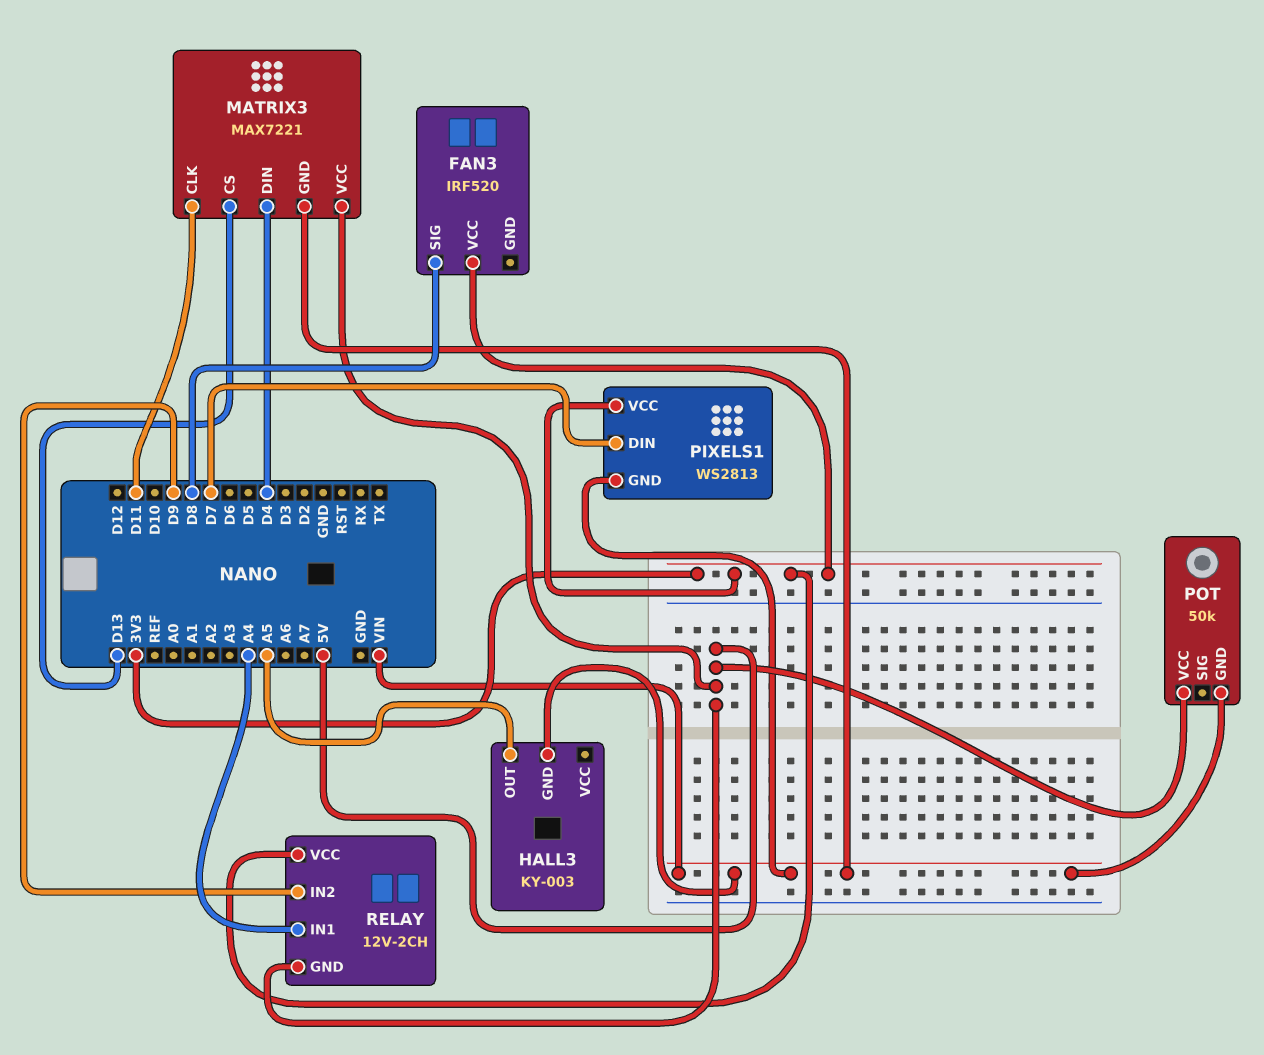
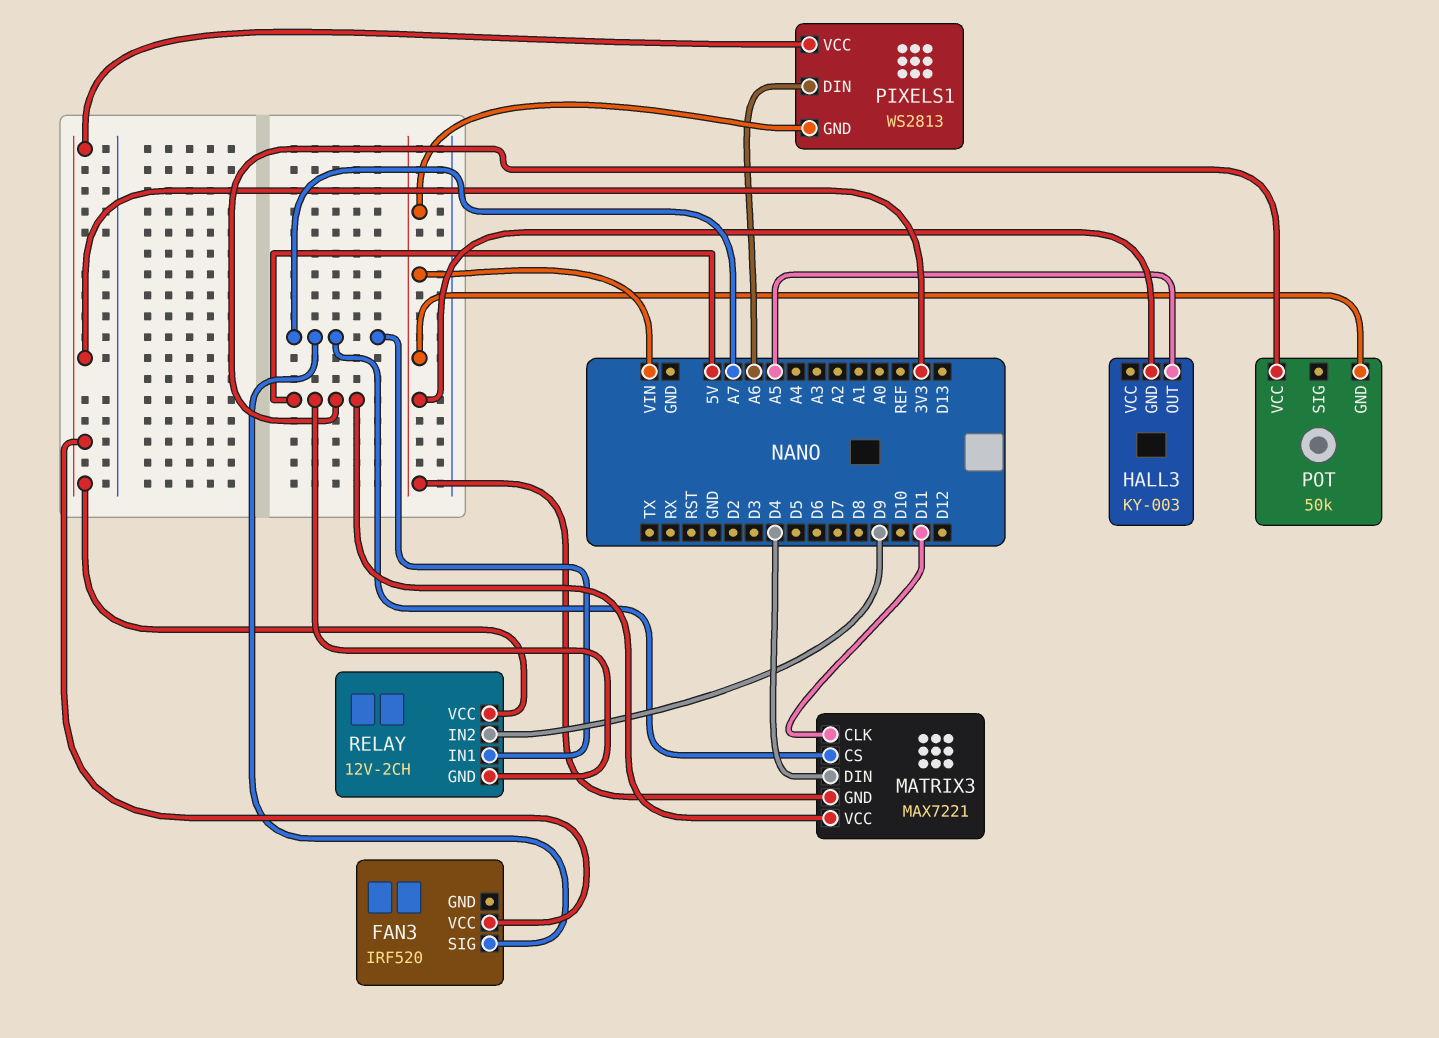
FAN3 pin SIG: D8 -> A7
MATRIX3 pin CS: D13 -> A7
PIXELS1 pin DIN: D7 -> A6
RELAY pin IN1: A4 -> A7

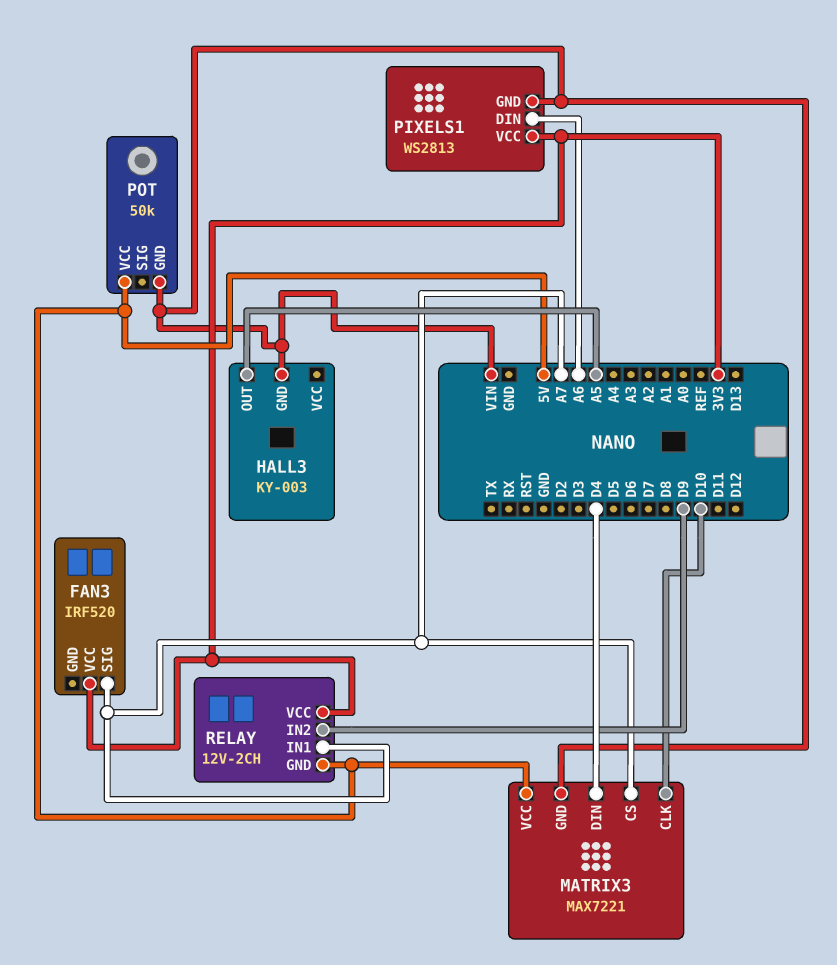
MATRIX3 pin CLK: D11 -> D10

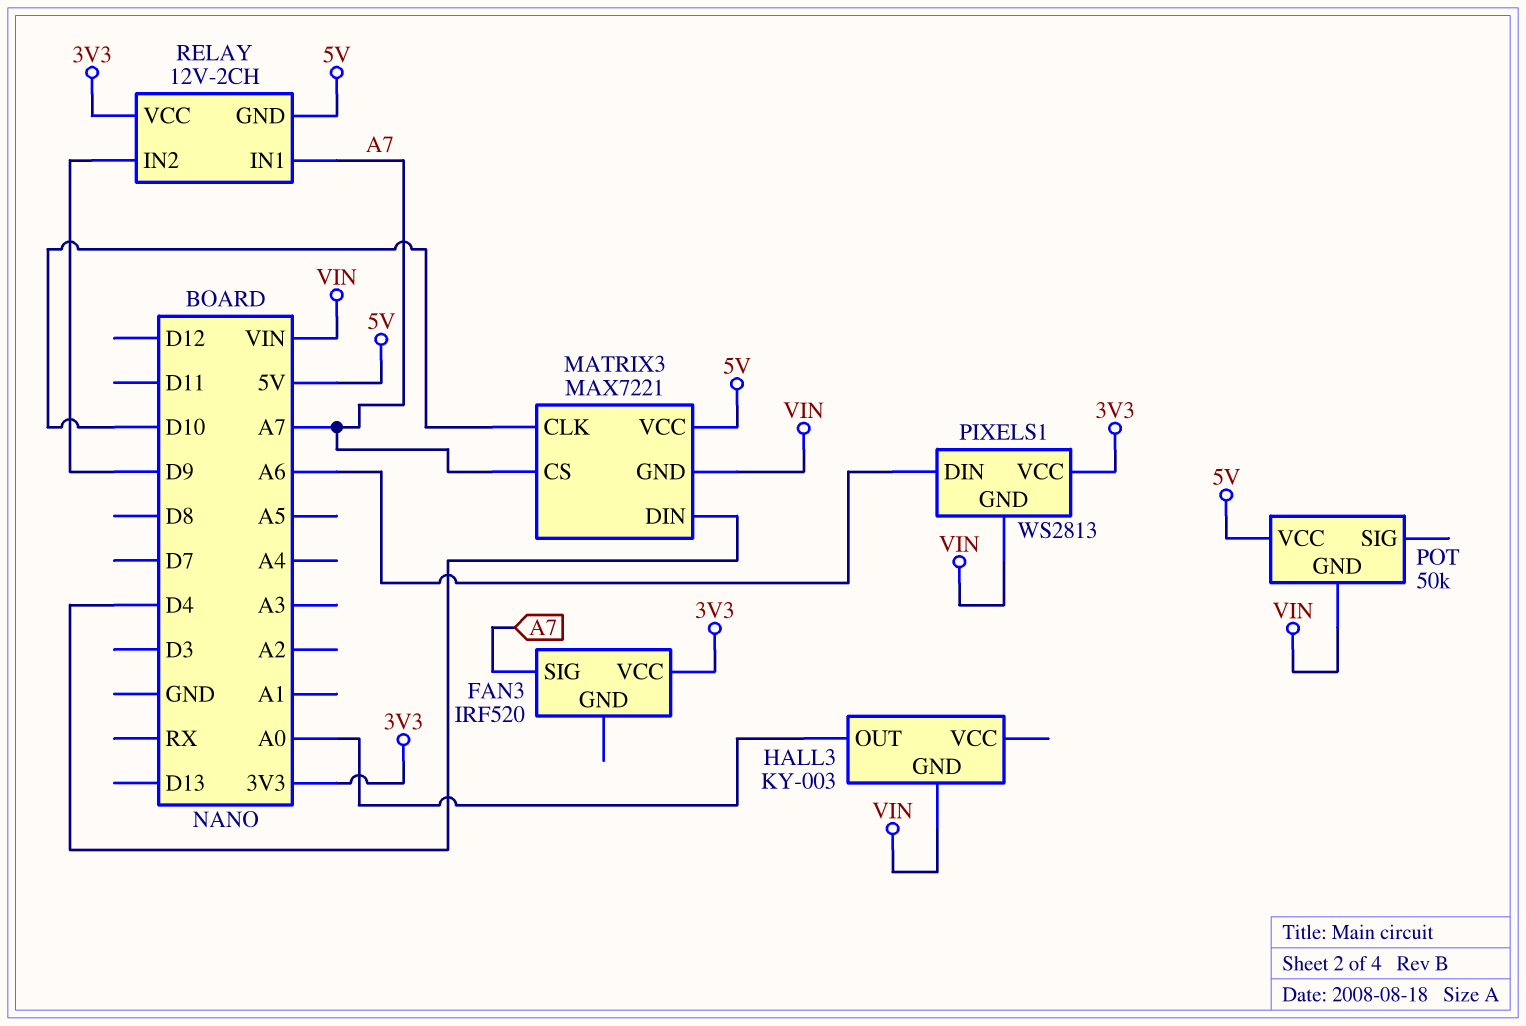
HALL3 pin OUT: A5 -> A0

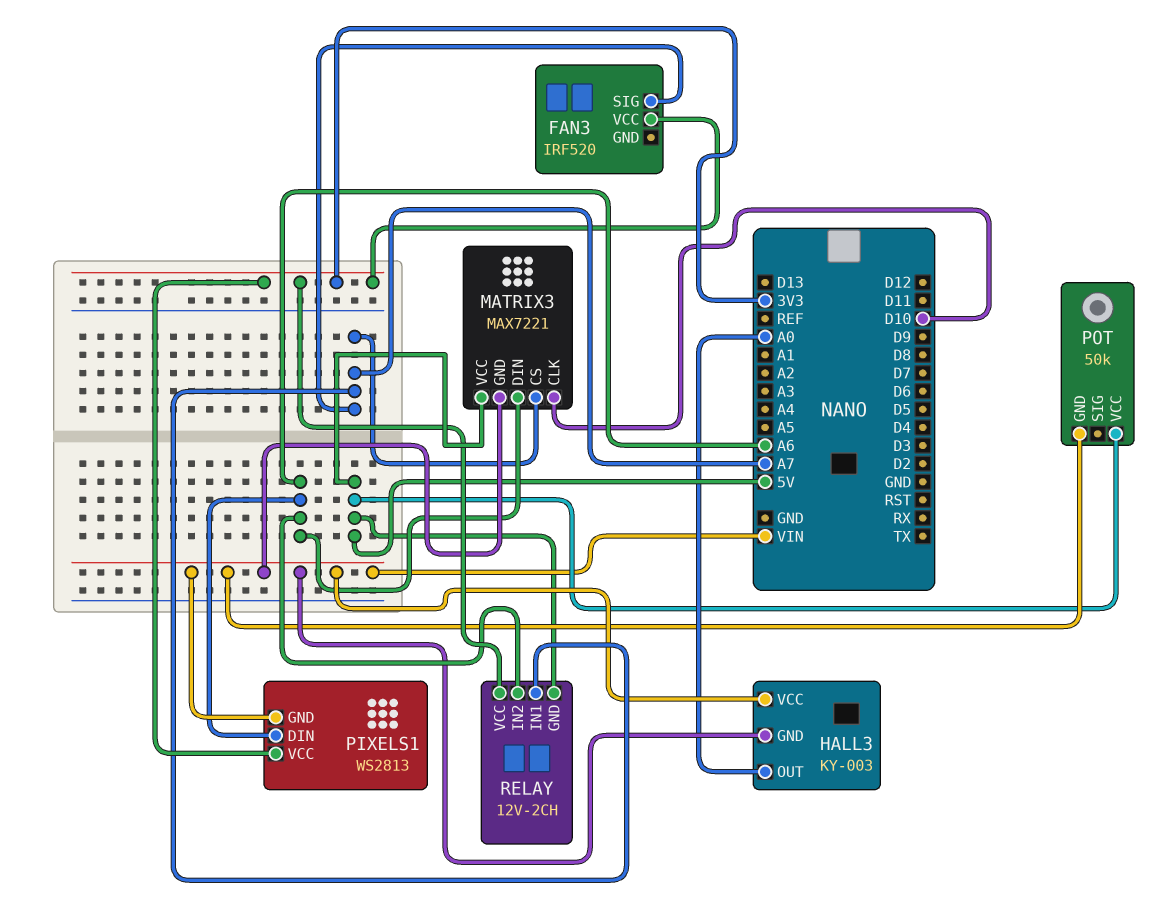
HALL3 pin VCC: none -> VIN
MATRIX3 pin DIN: D4 -> A6
RELAY pin IN2: D9 -> A6

